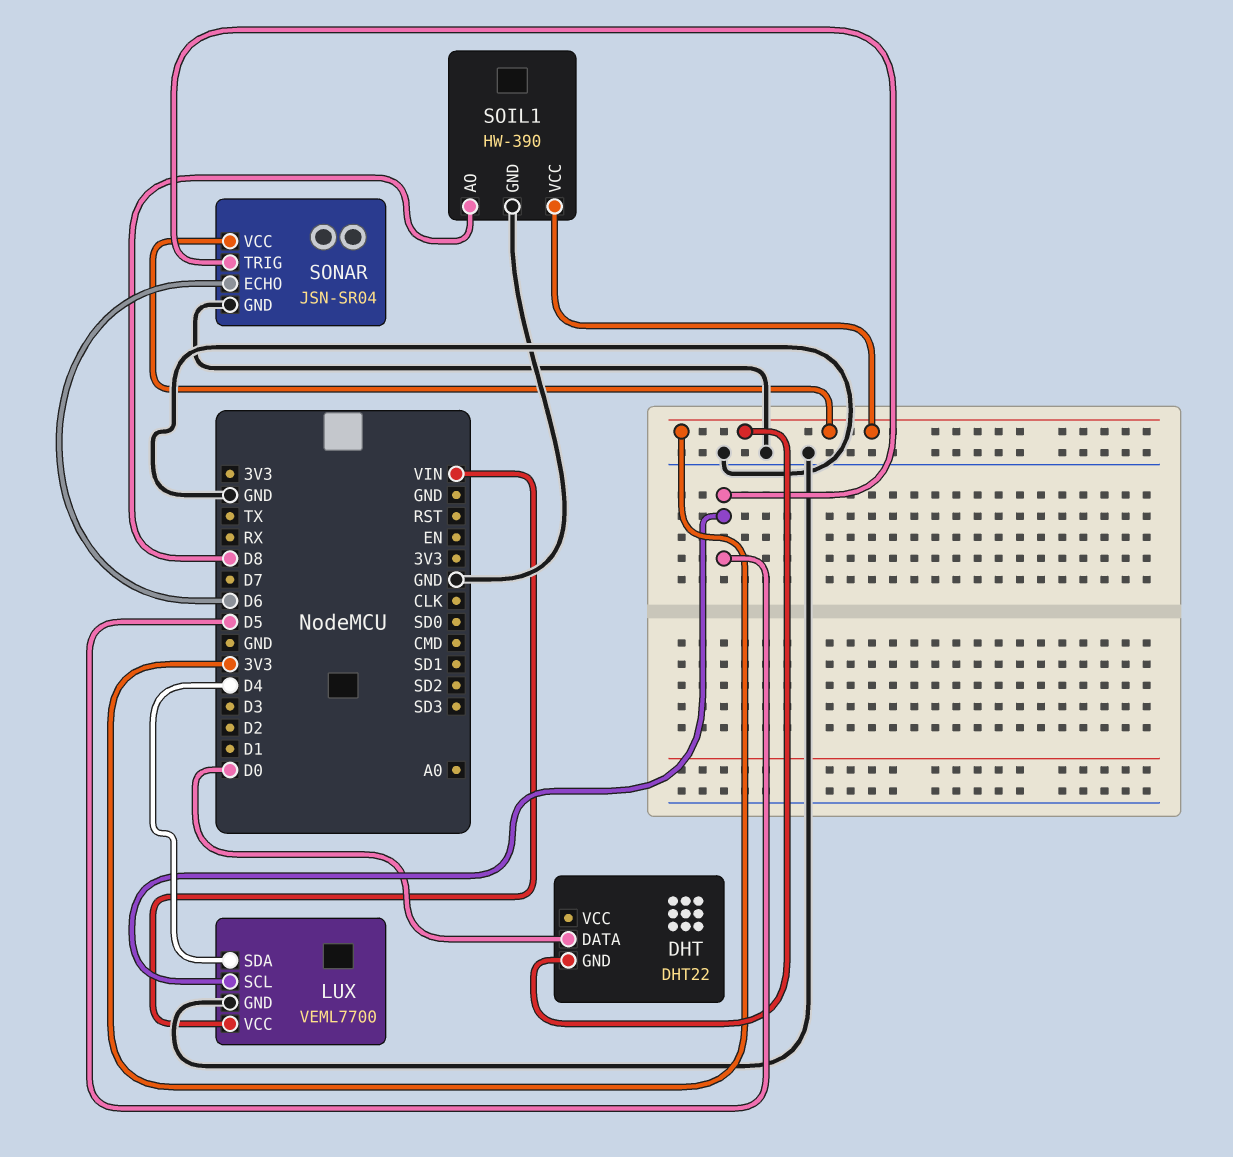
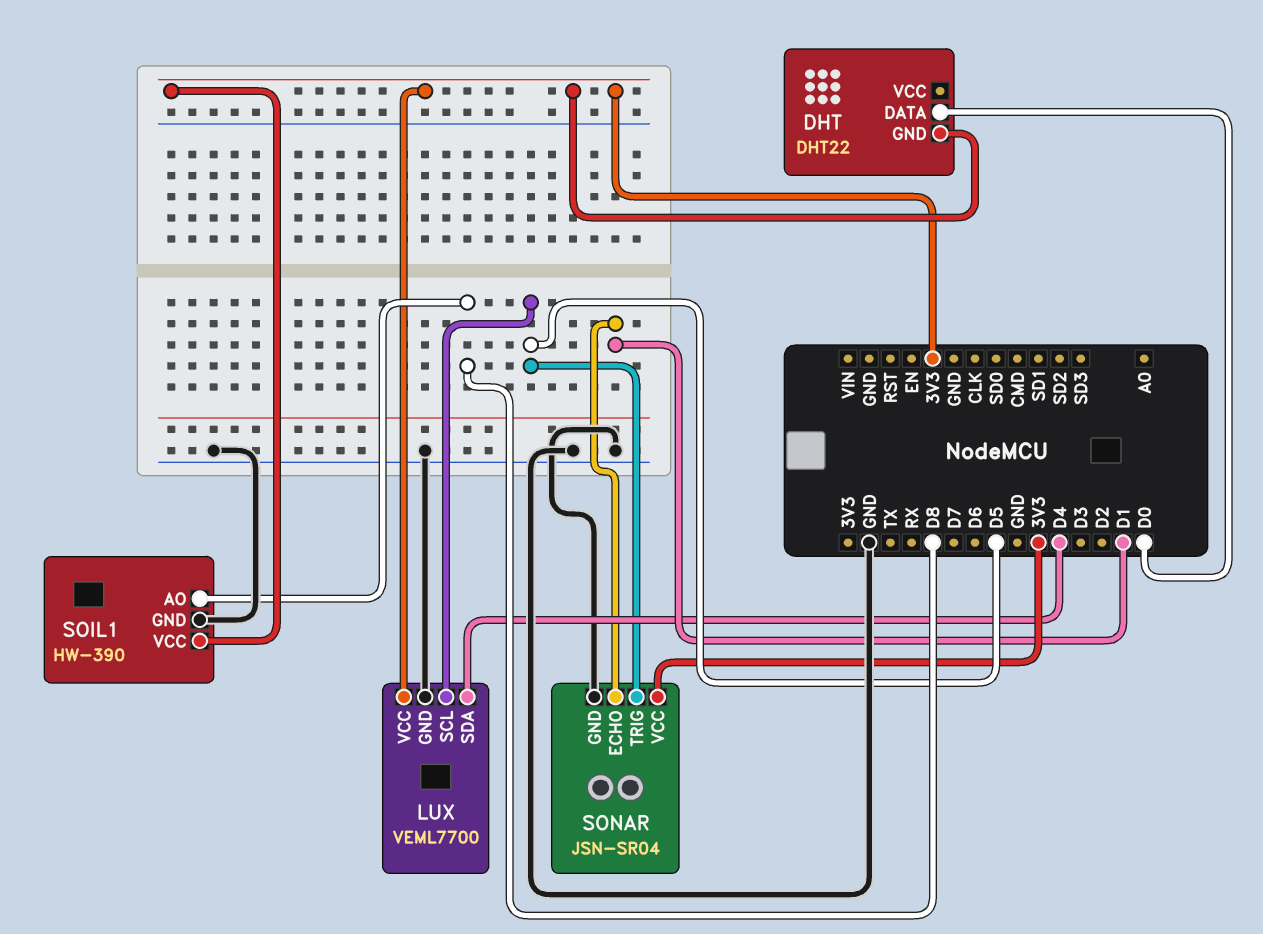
LUX pin VCC: VIN -> 3V3
SONAR pin ECHO: D6 -> D1

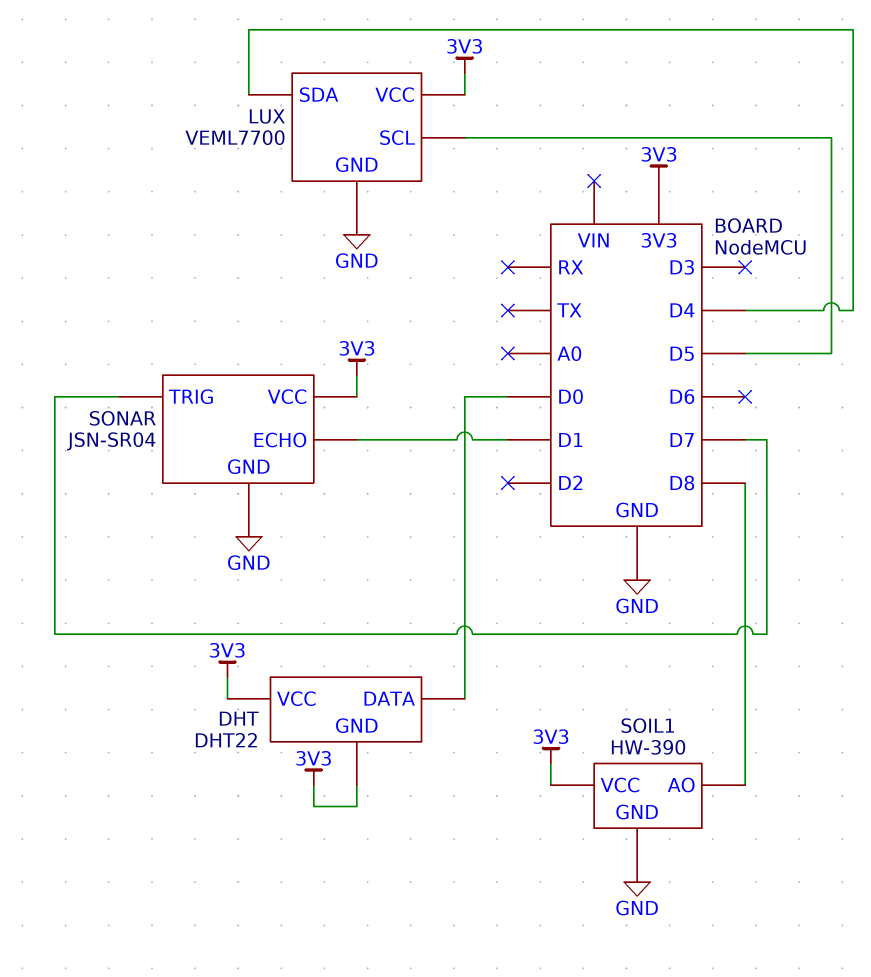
DHT pin VCC: none -> 3V3
SONAR pin TRIG: D5 -> D7

